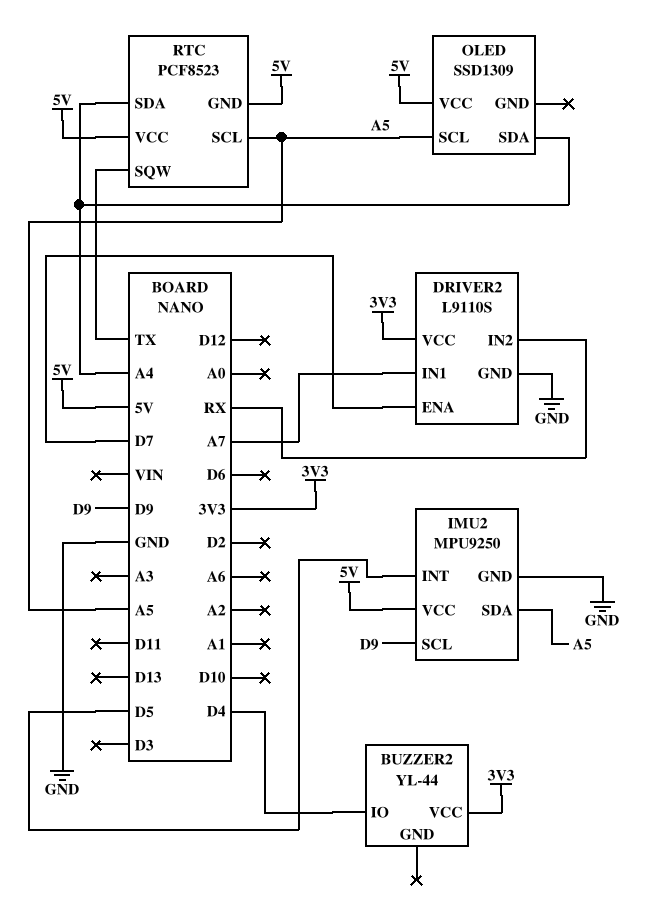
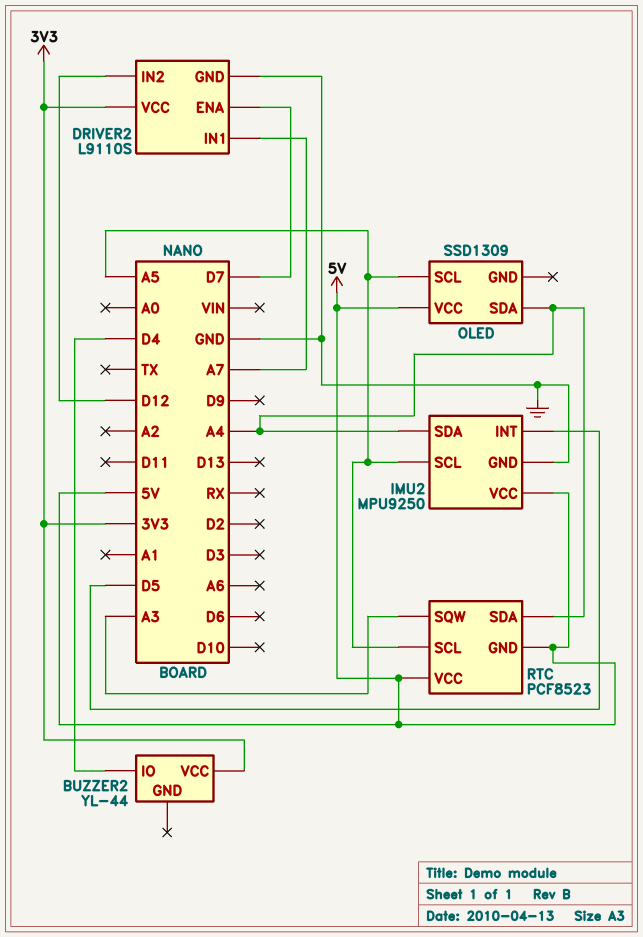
DRIVER2 pin IN2: RX -> D12
IMU2 pin SCL: D9 -> A5
IMU2 pin SDA: A5 -> A4
RTC pin SQW: TX -> A3

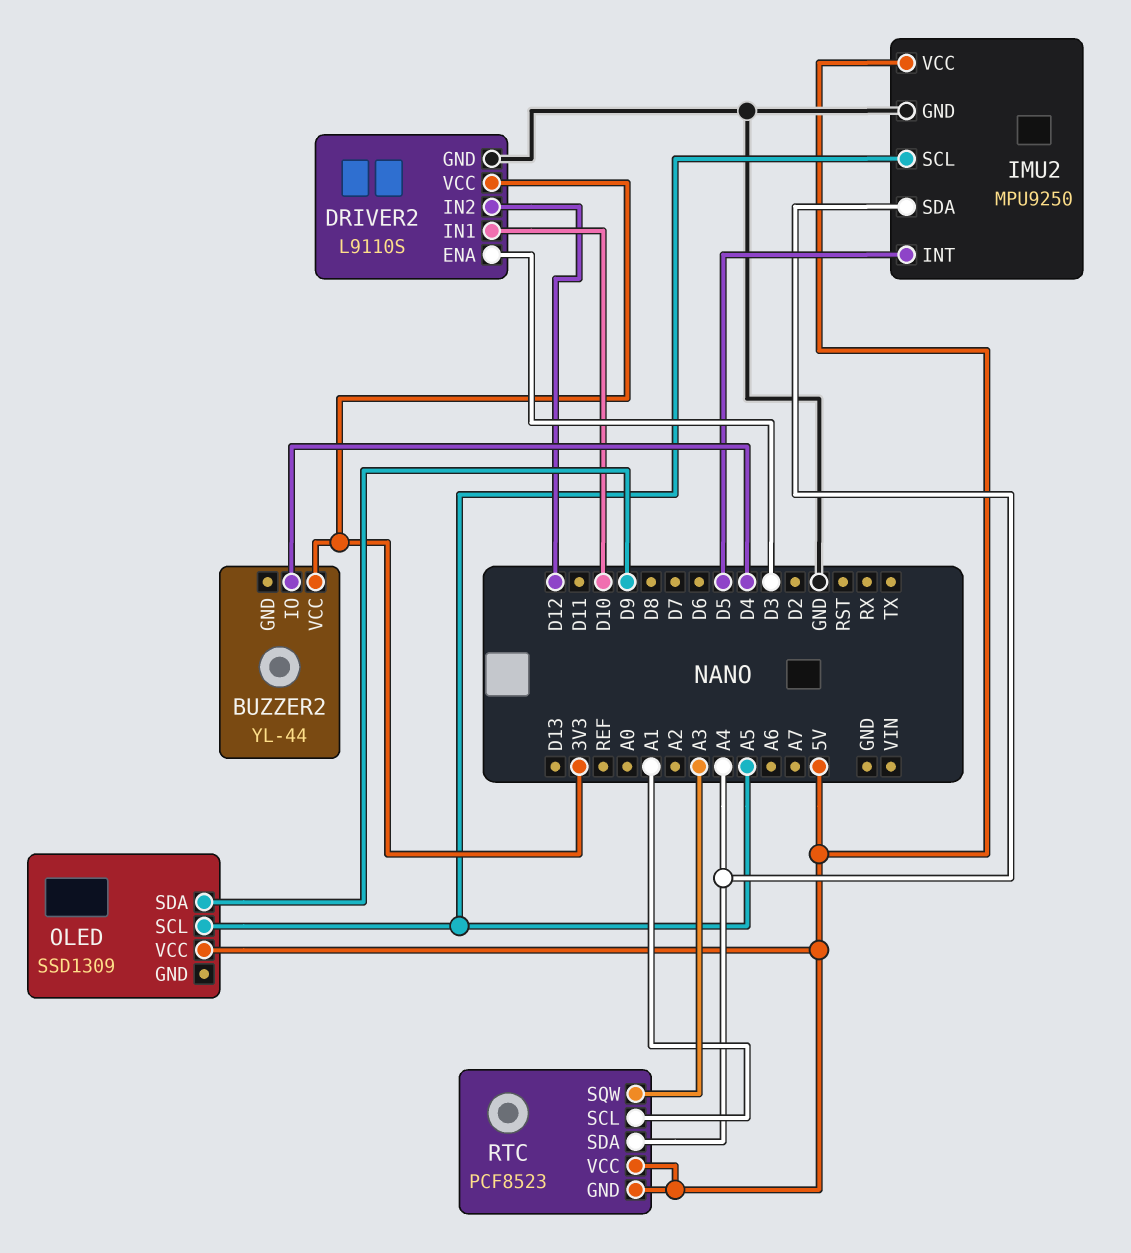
DRIVER2 pin ENA: D7 -> D3
DRIVER2 pin IN1: A7 -> D10
OLED pin SDA: A4 -> D9
RTC pin SCL: A5 -> A1

